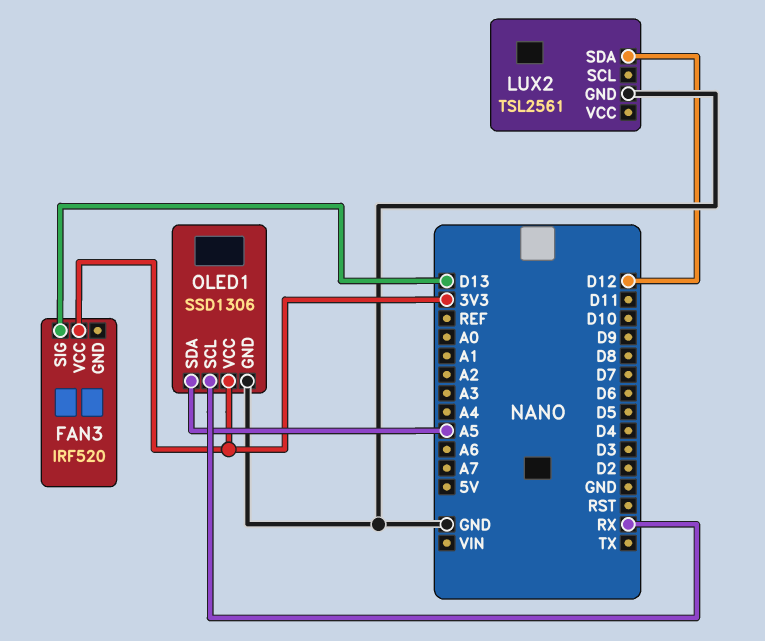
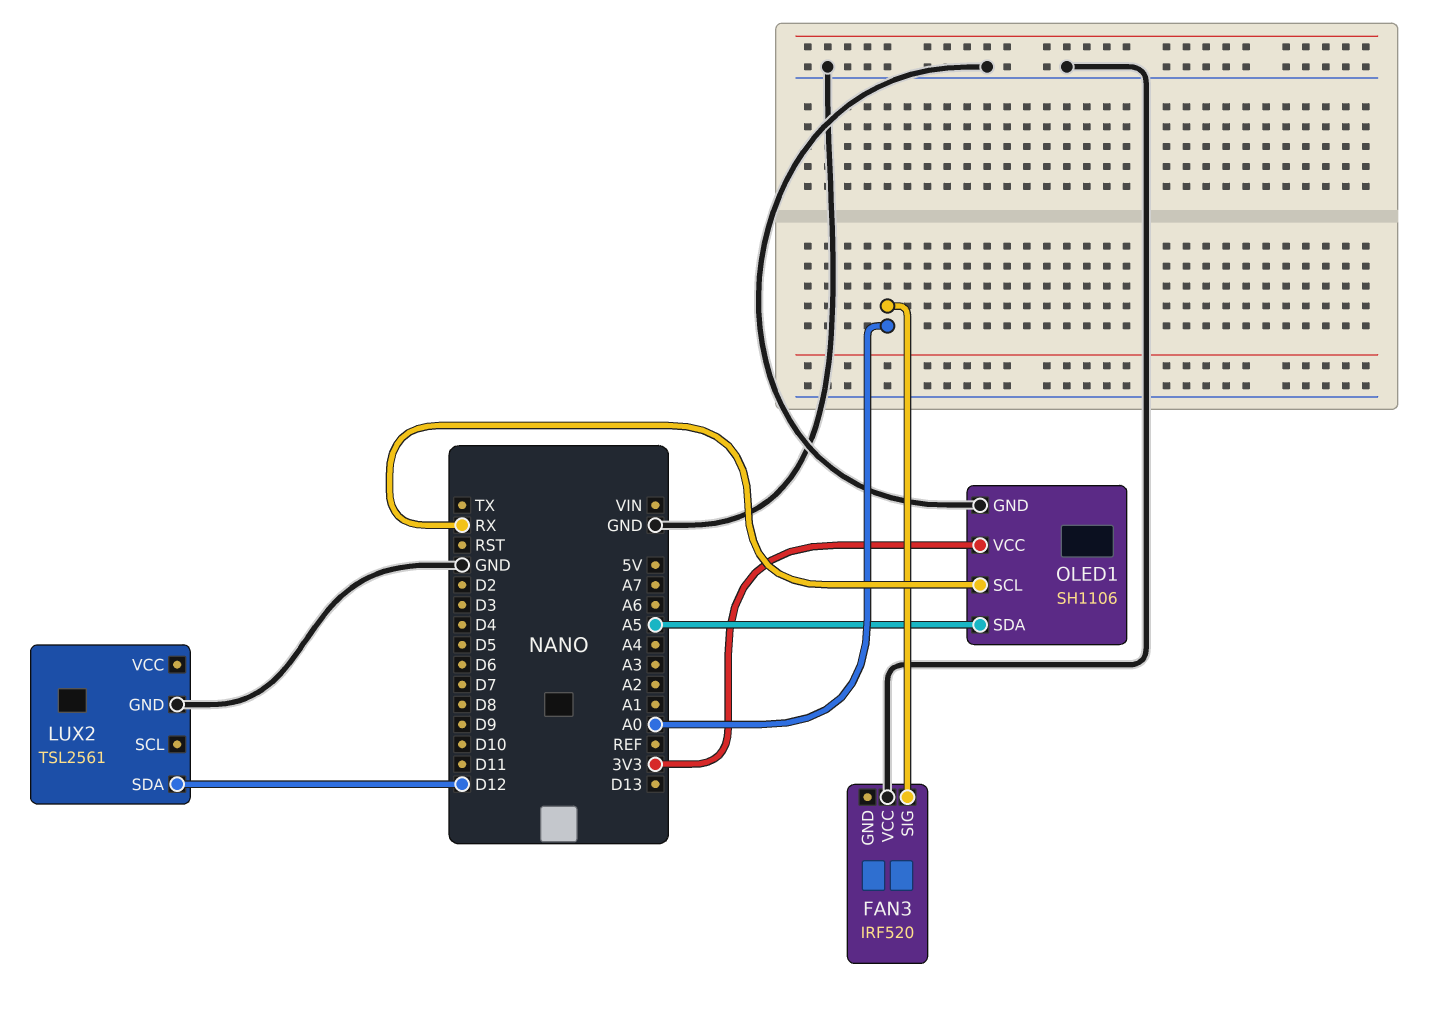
FAN3 pin SIG: D13 -> A0
FAN3 pin VCC: 3V3 -> GND
OLED1: SSD1306 -> SH1106

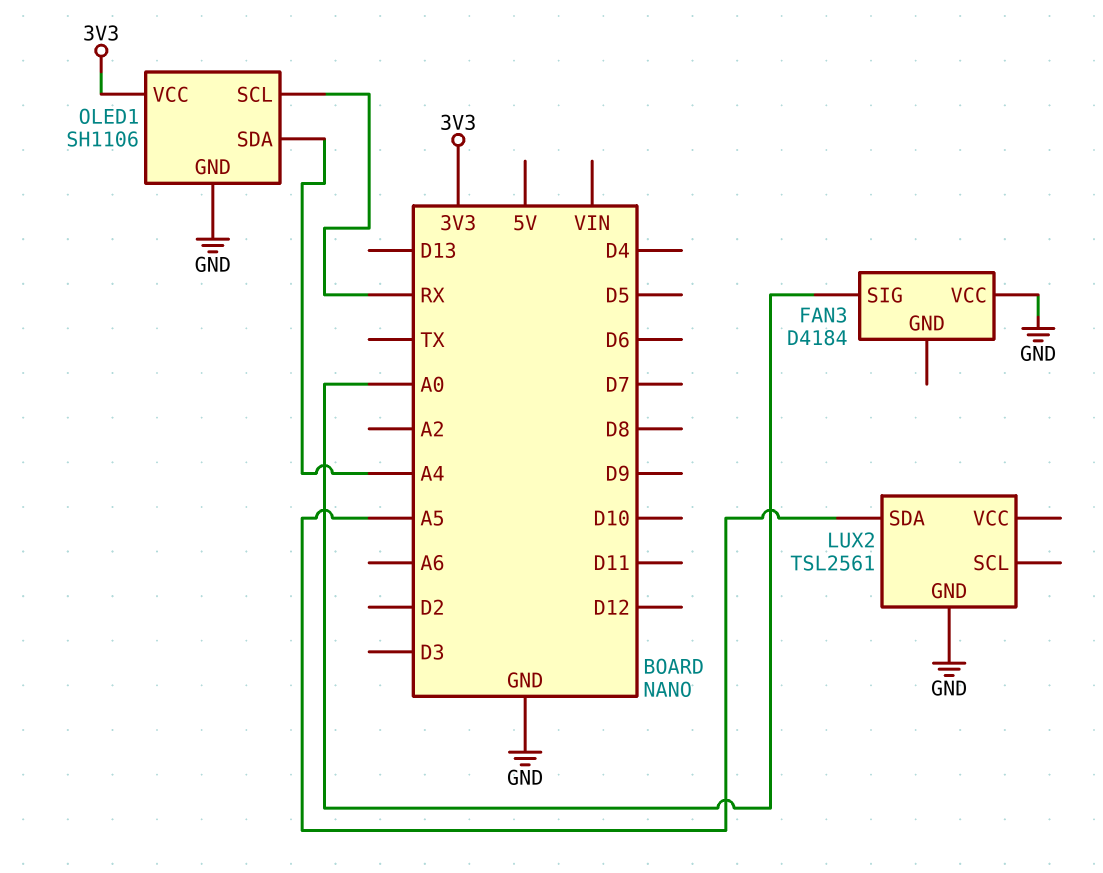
FAN3: IRF520 -> D4184
LUX2 pin SDA: D12 -> A5
OLED1 pin SDA: A5 -> A4

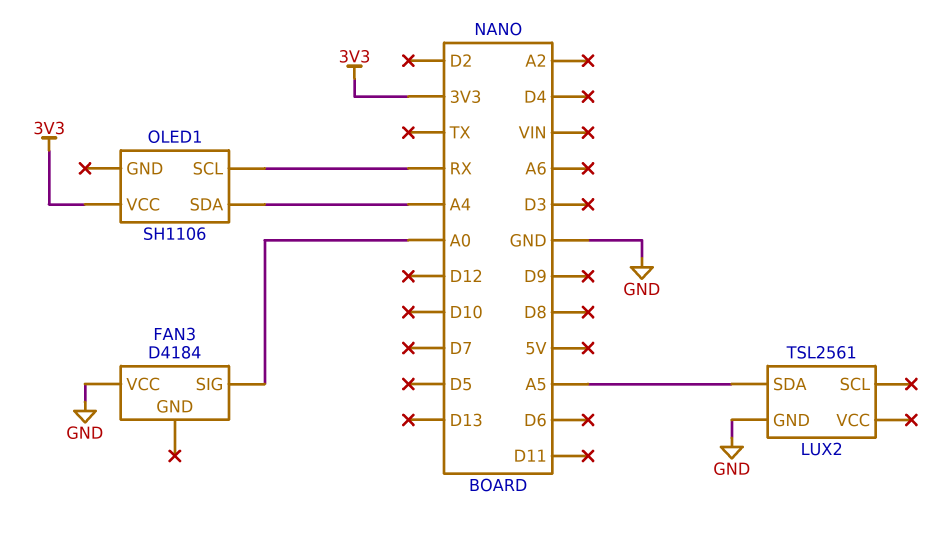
OLED1 pin GND: GND -> none

